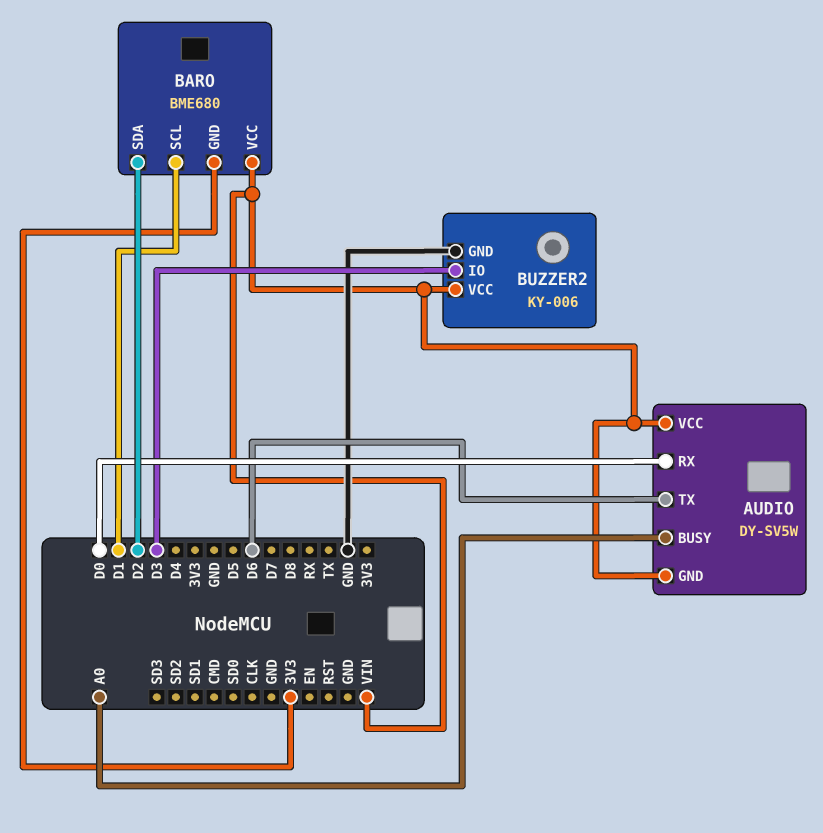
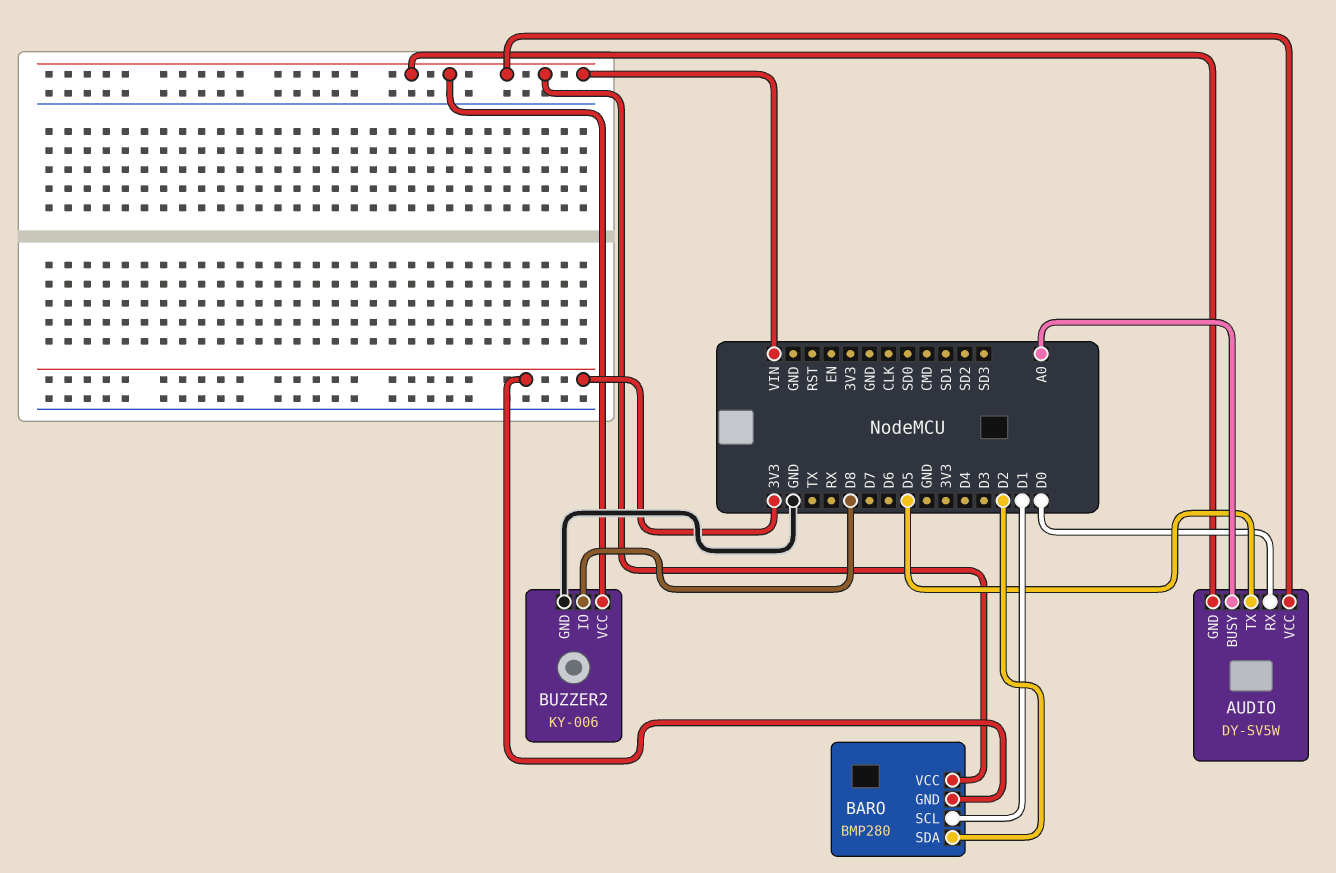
AUDIO pin TX: D6 -> D5
BARO: BME680 -> BMP280
BUZZER2 pin IO: D3 -> D8

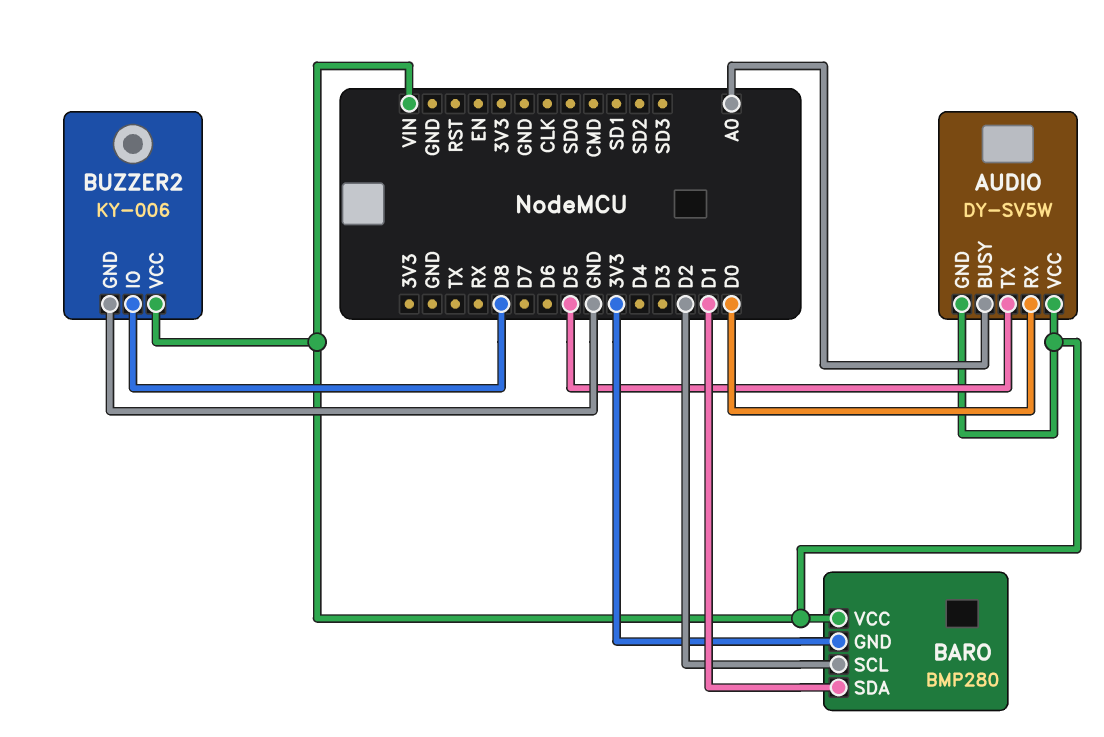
BARO pin SCL: D1 -> D2
BARO pin SDA: D2 -> D1

